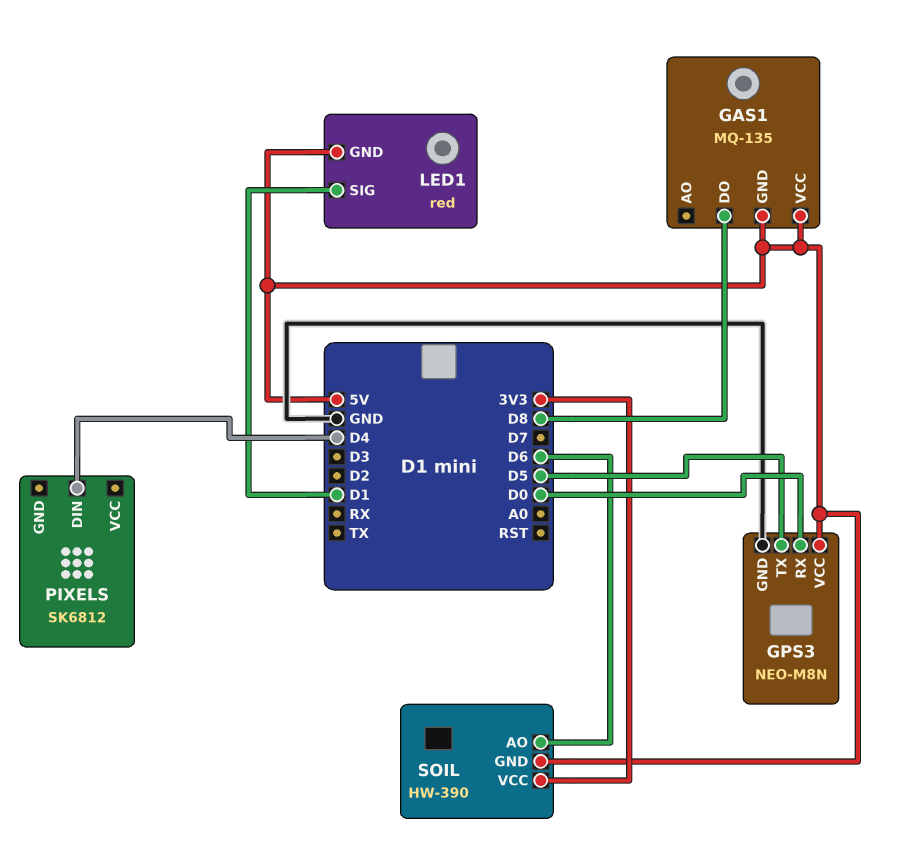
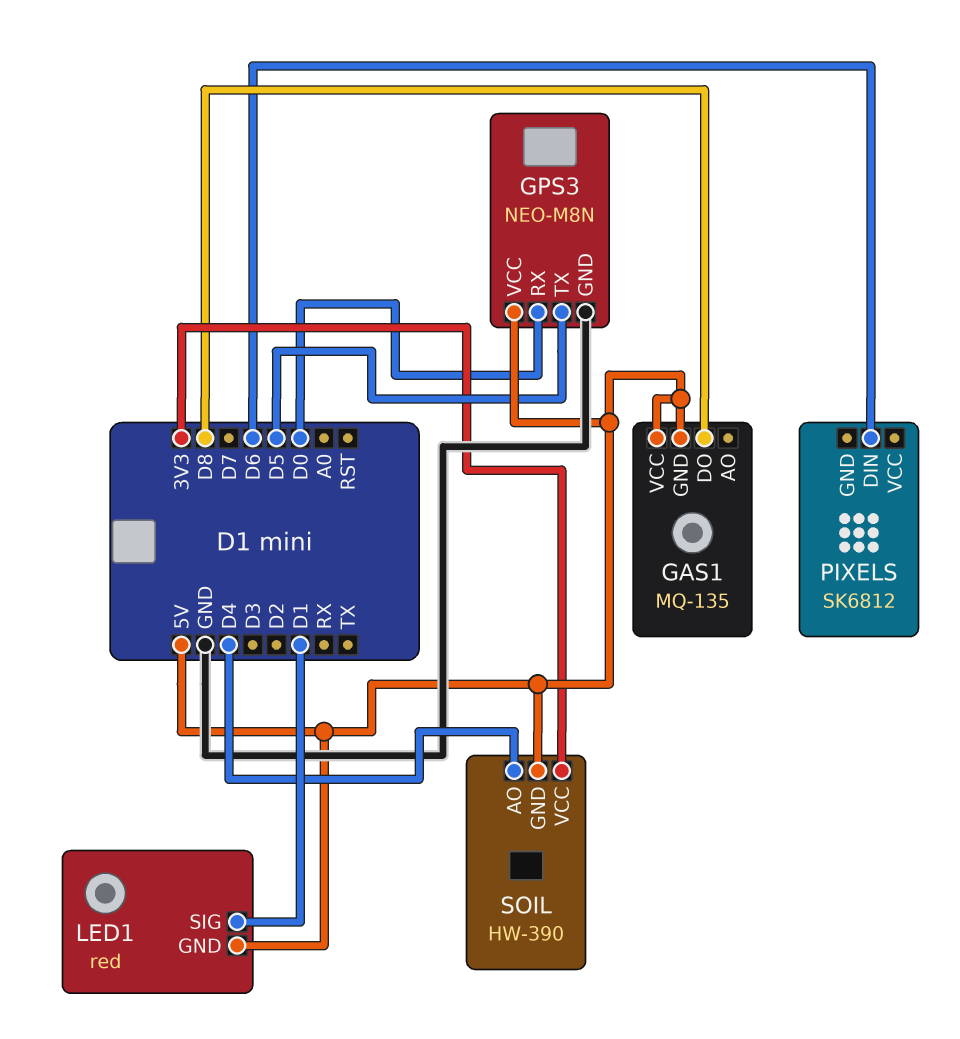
PIXELS pin DIN: D4 -> D6
SOIL pin AO: D6 -> D4

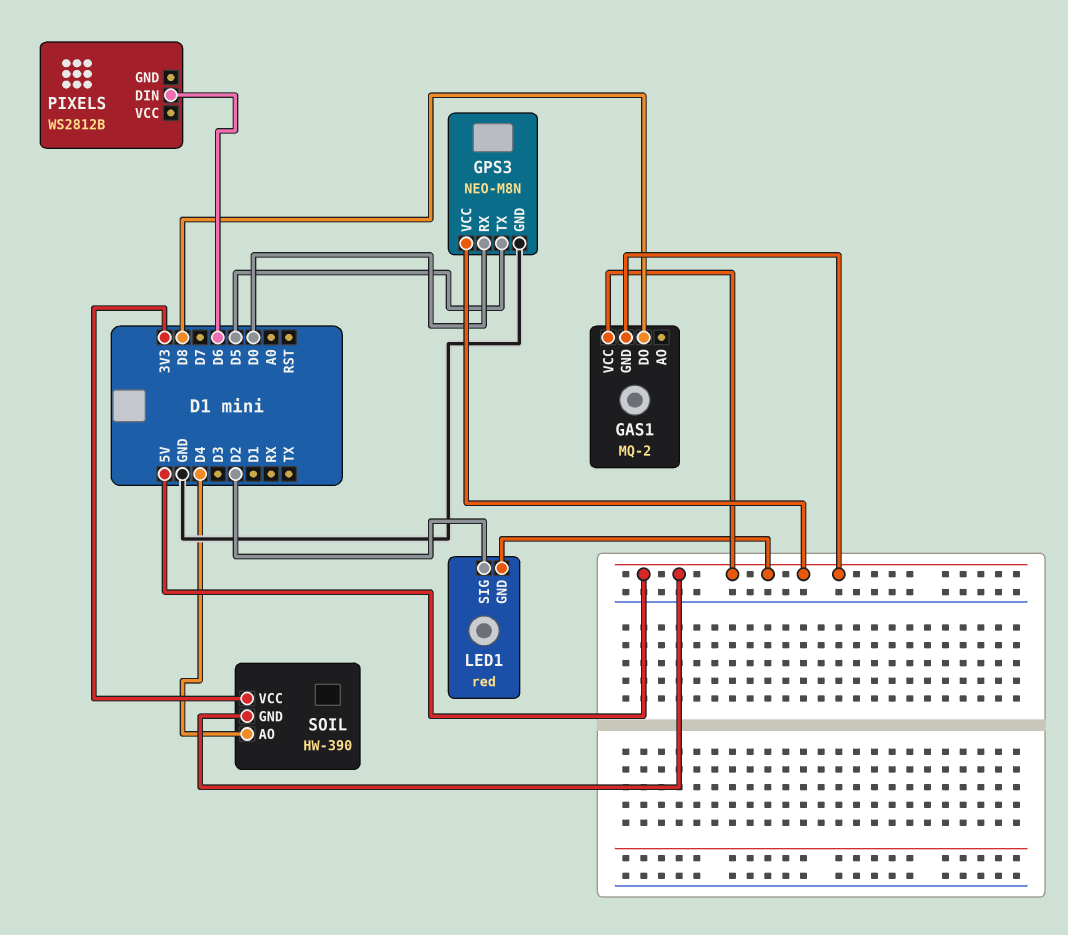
GAS1: MQ-135 -> MQ-2
LED1 pin SIG: D1 -> D2
PIXELS: SK6812 -> WS2812B

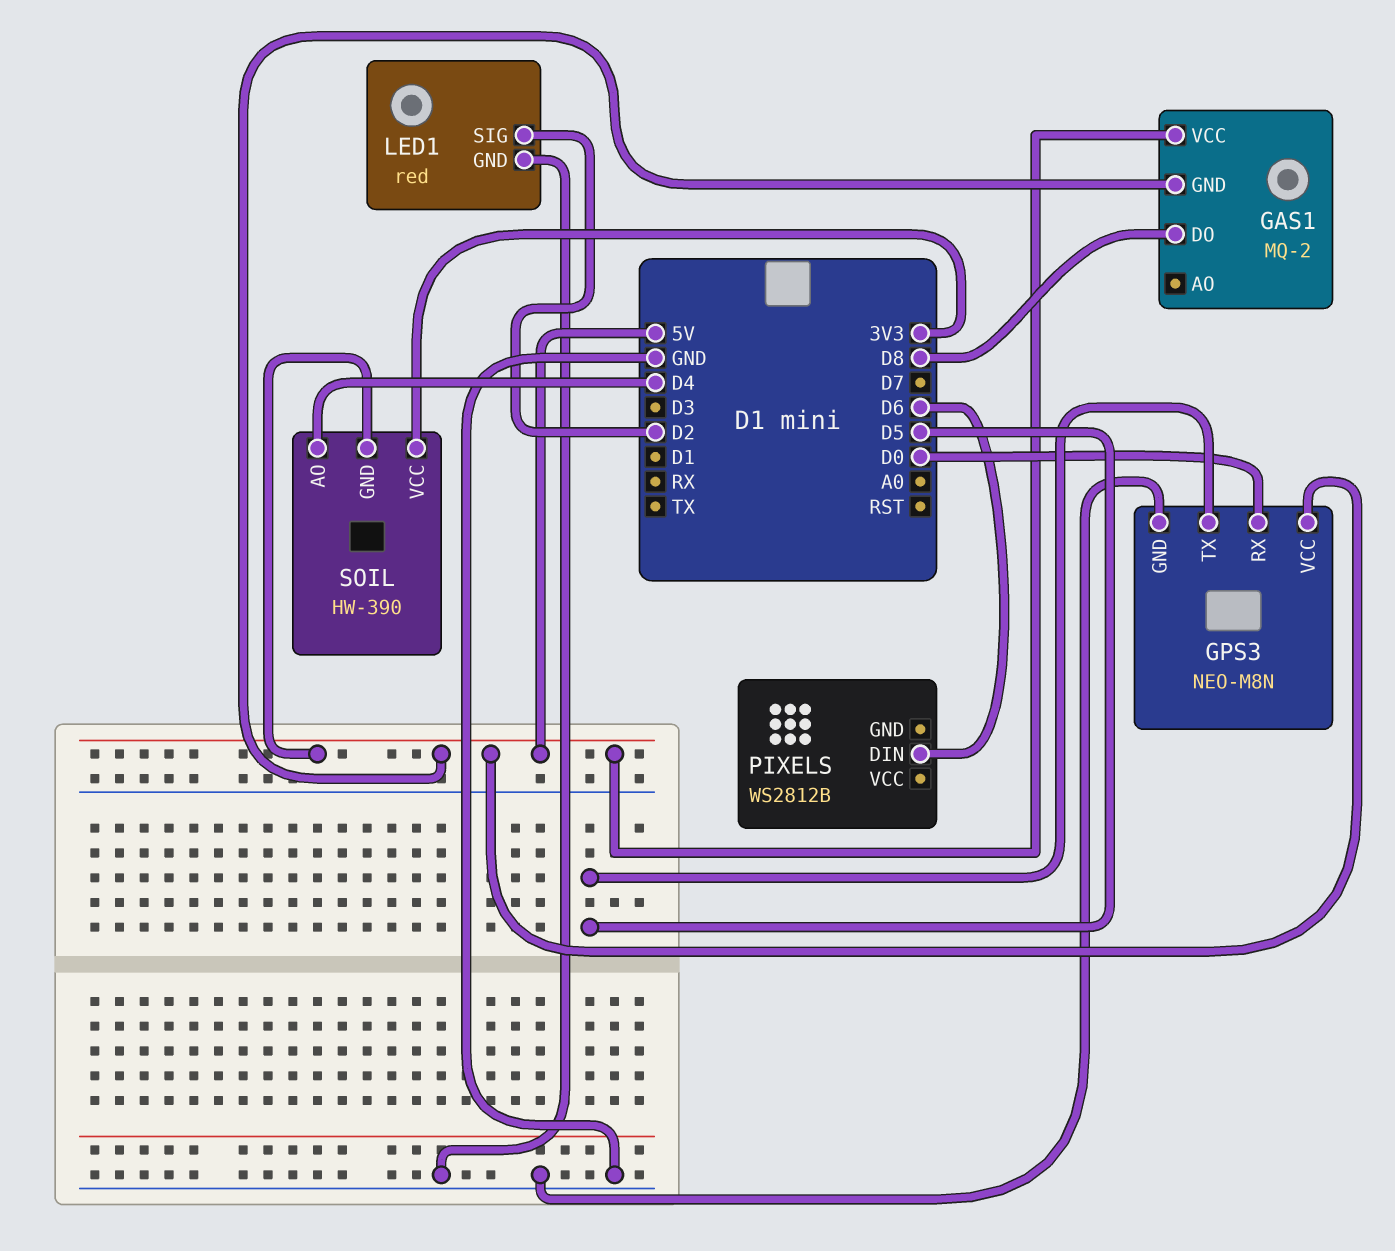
LED1 pin GND: 5V -> GND

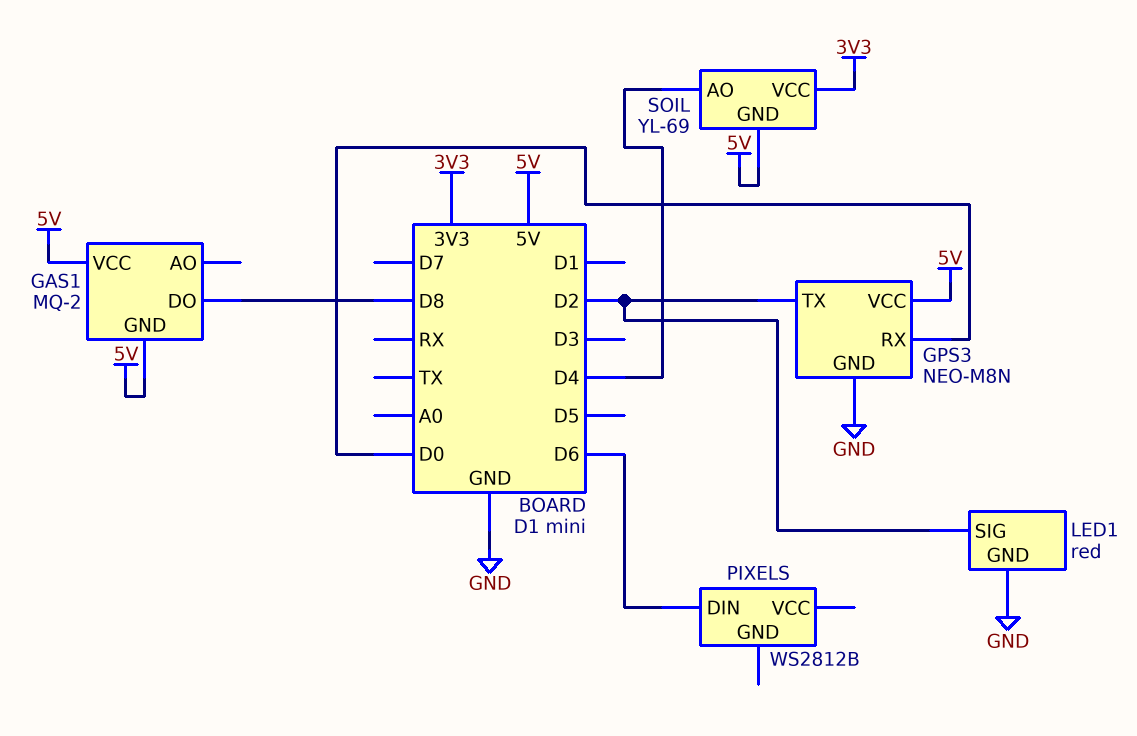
GPS3 pin TX: D5 -> D2
SOIL: HW-390 -> YL-69

